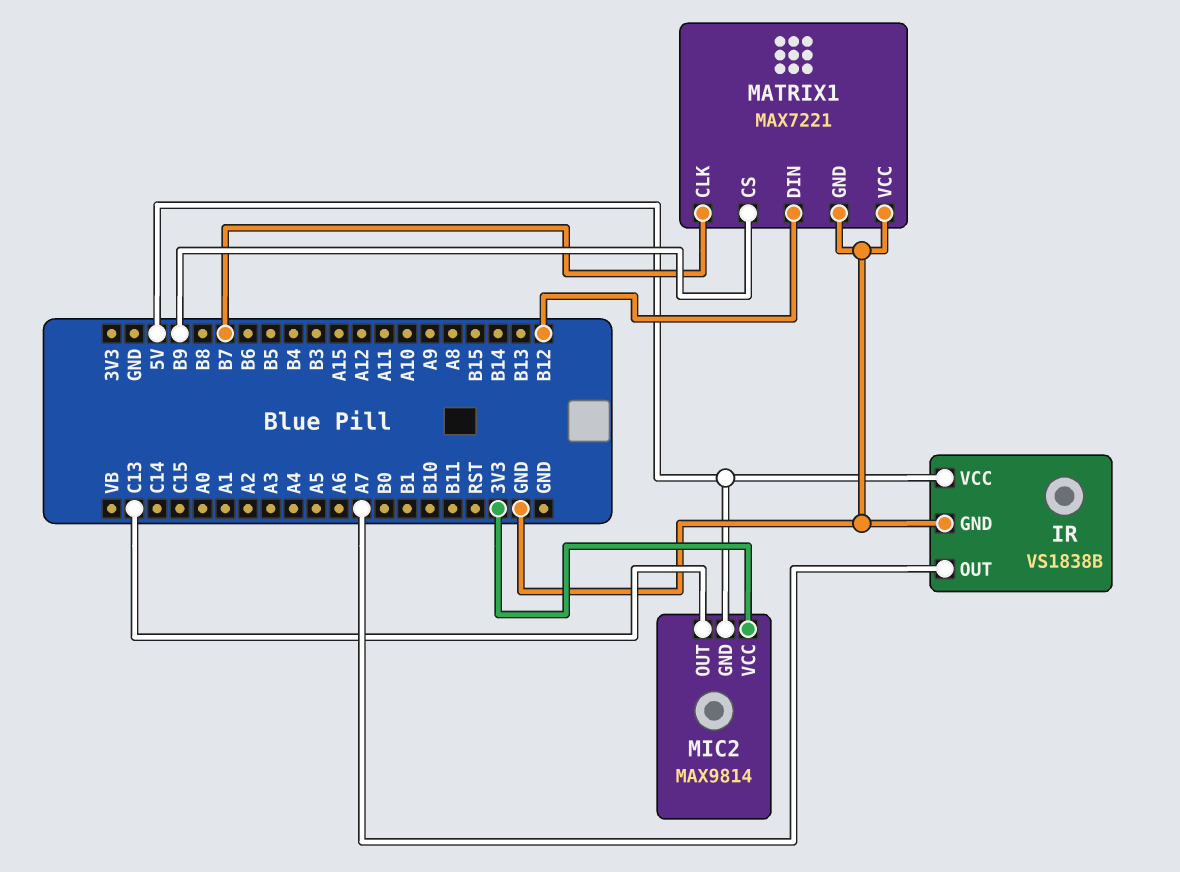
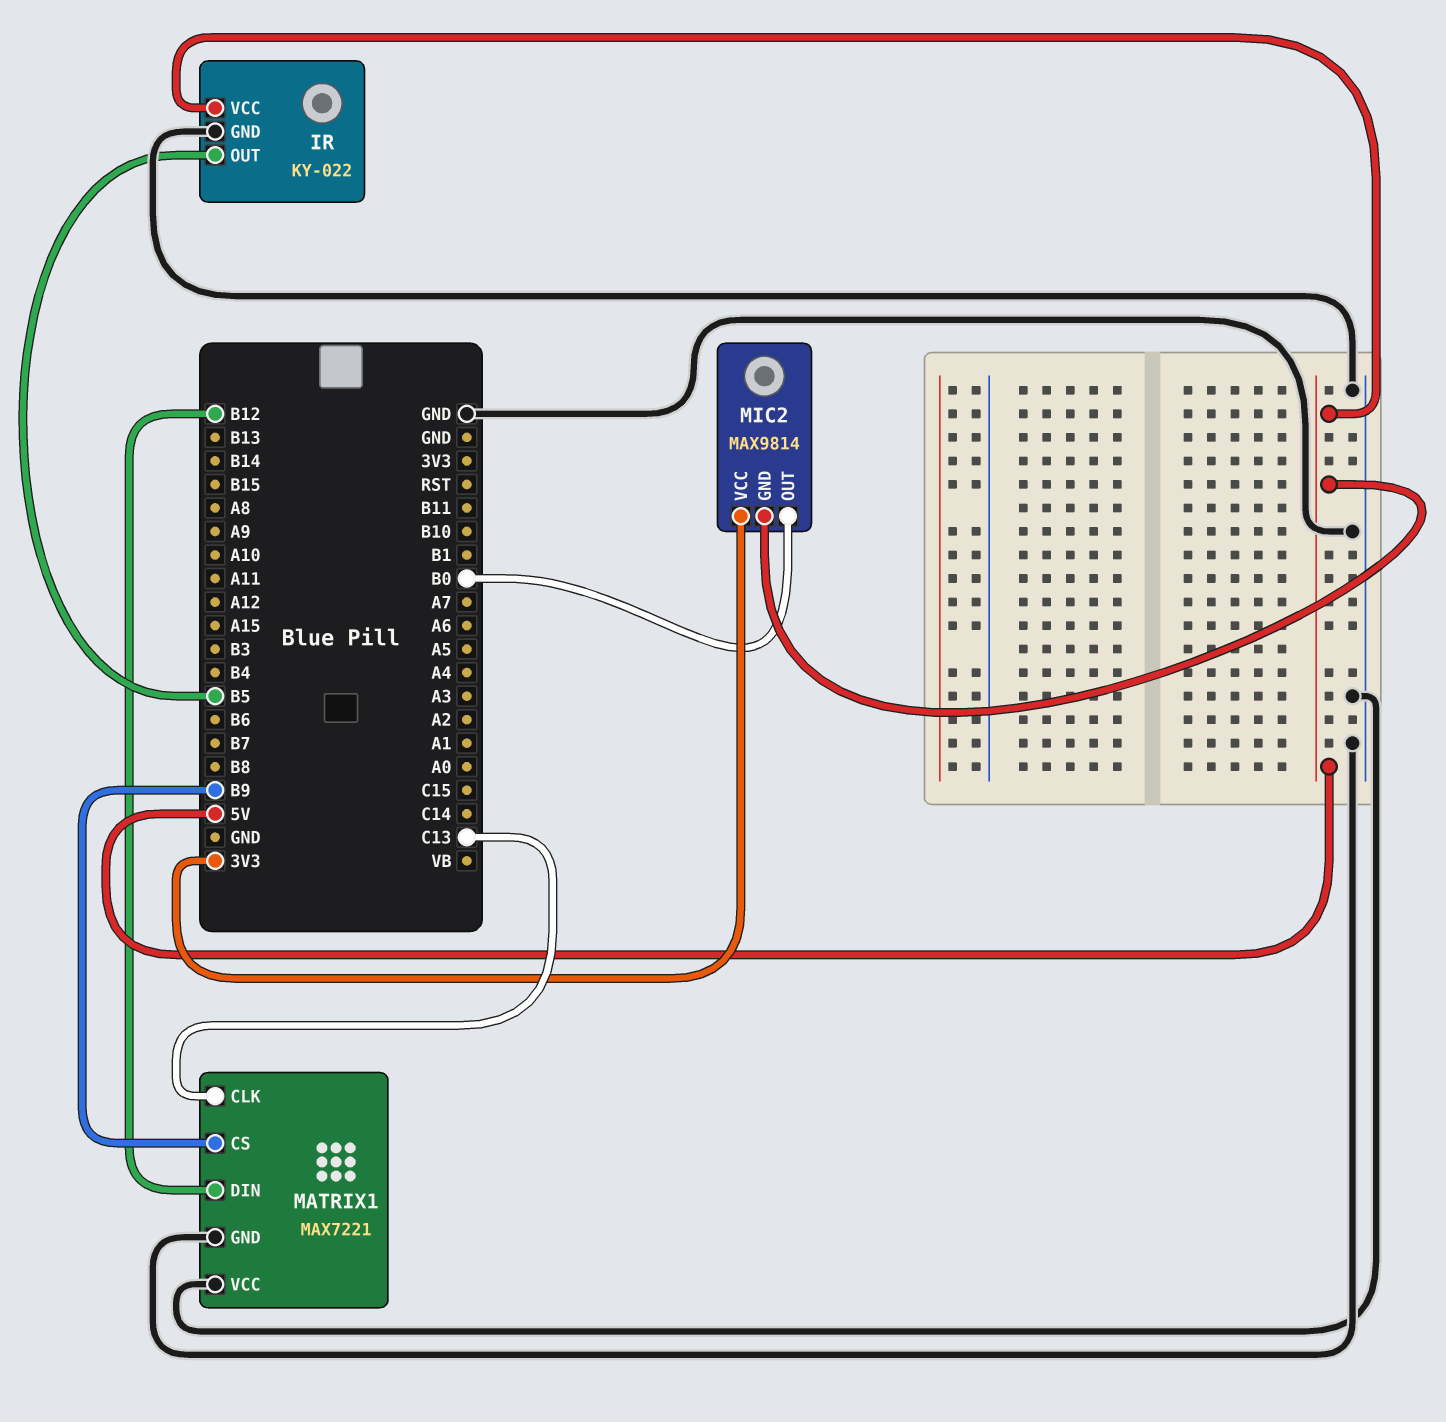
IR: VS1838B -> KY-022
IR pin OUT: A7 -> B5
MATRIX1 pin CLK: B7 -> C13
MIC2 pin OUT: C13 -> B0

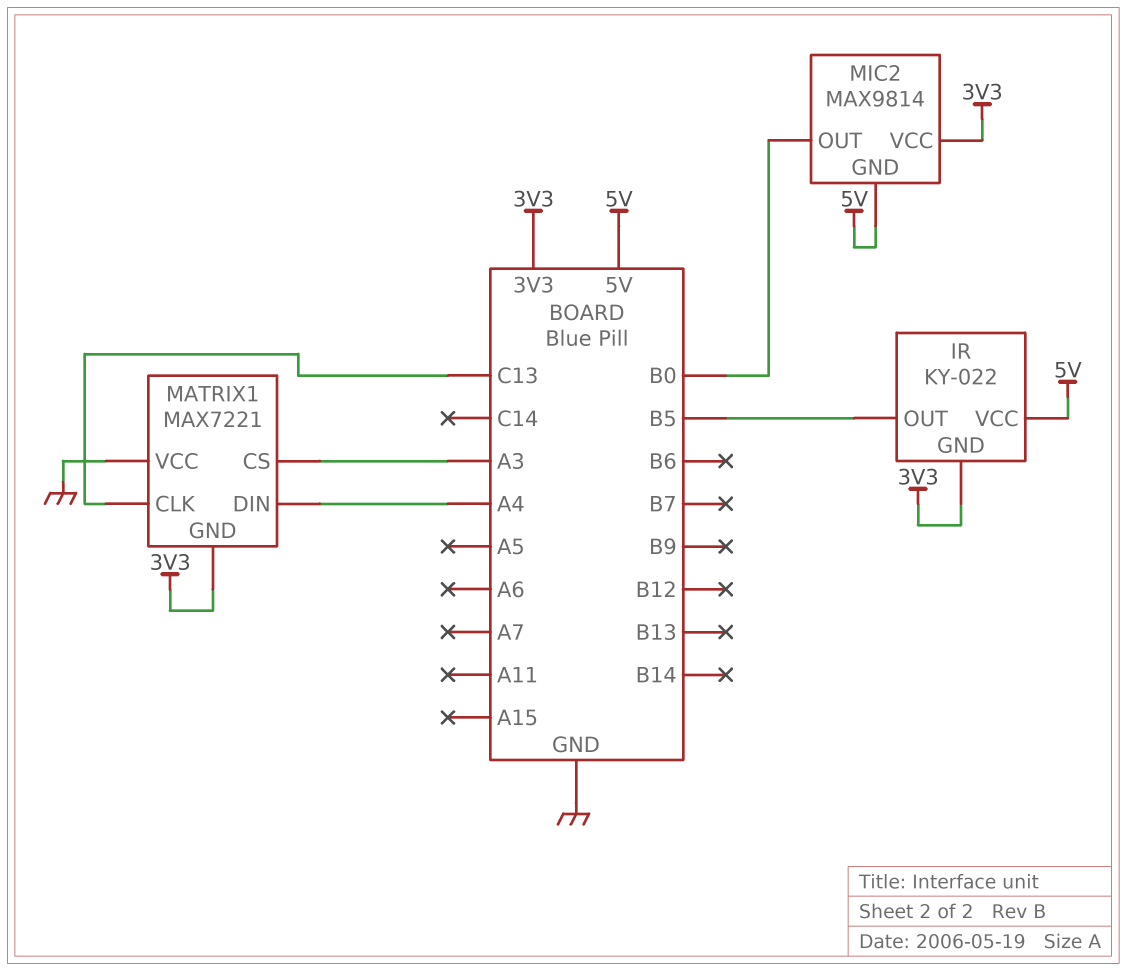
IR pin GND: GND -> 3V3
MATRIX1 pin CS: B9 -> A3
MATRIX1 pin DIN: B12 -> A4
MATRIX1 pin GND: GND -> 3V3

